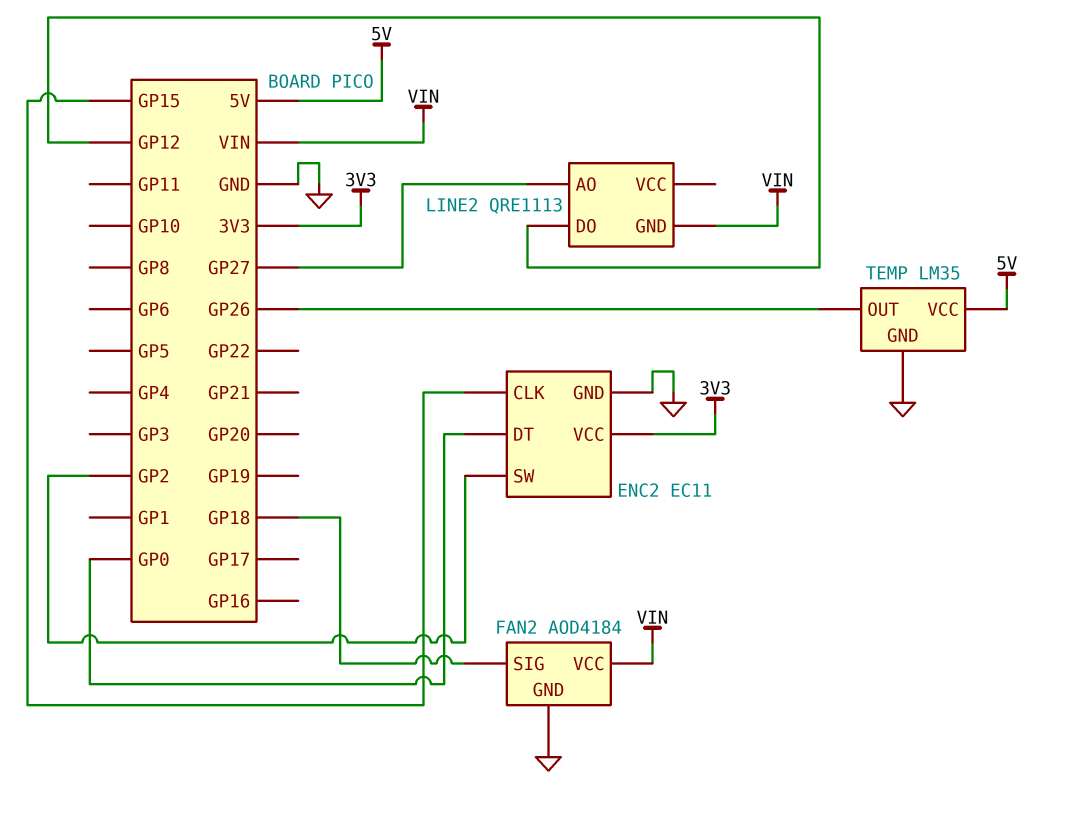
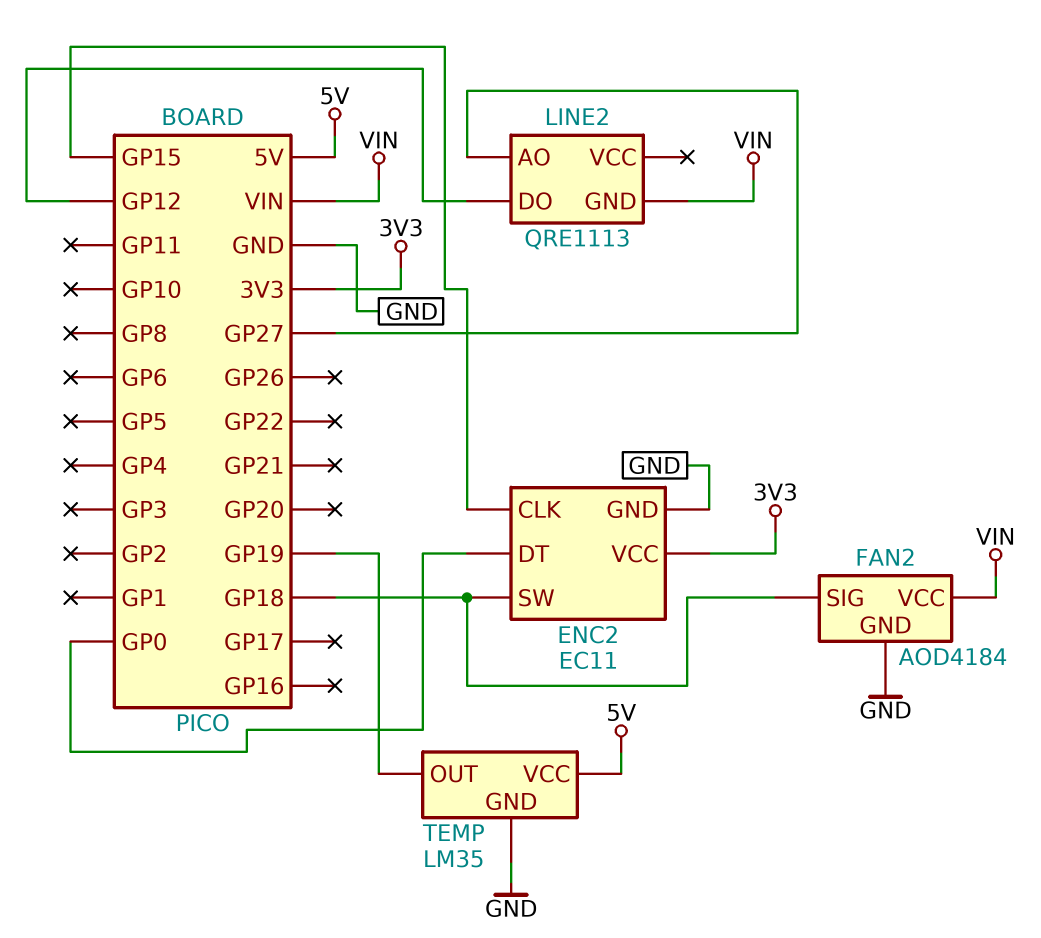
ENC2 pin SW: GP2 -> GP18
TEMP pin OUT: GP26 -> GP19

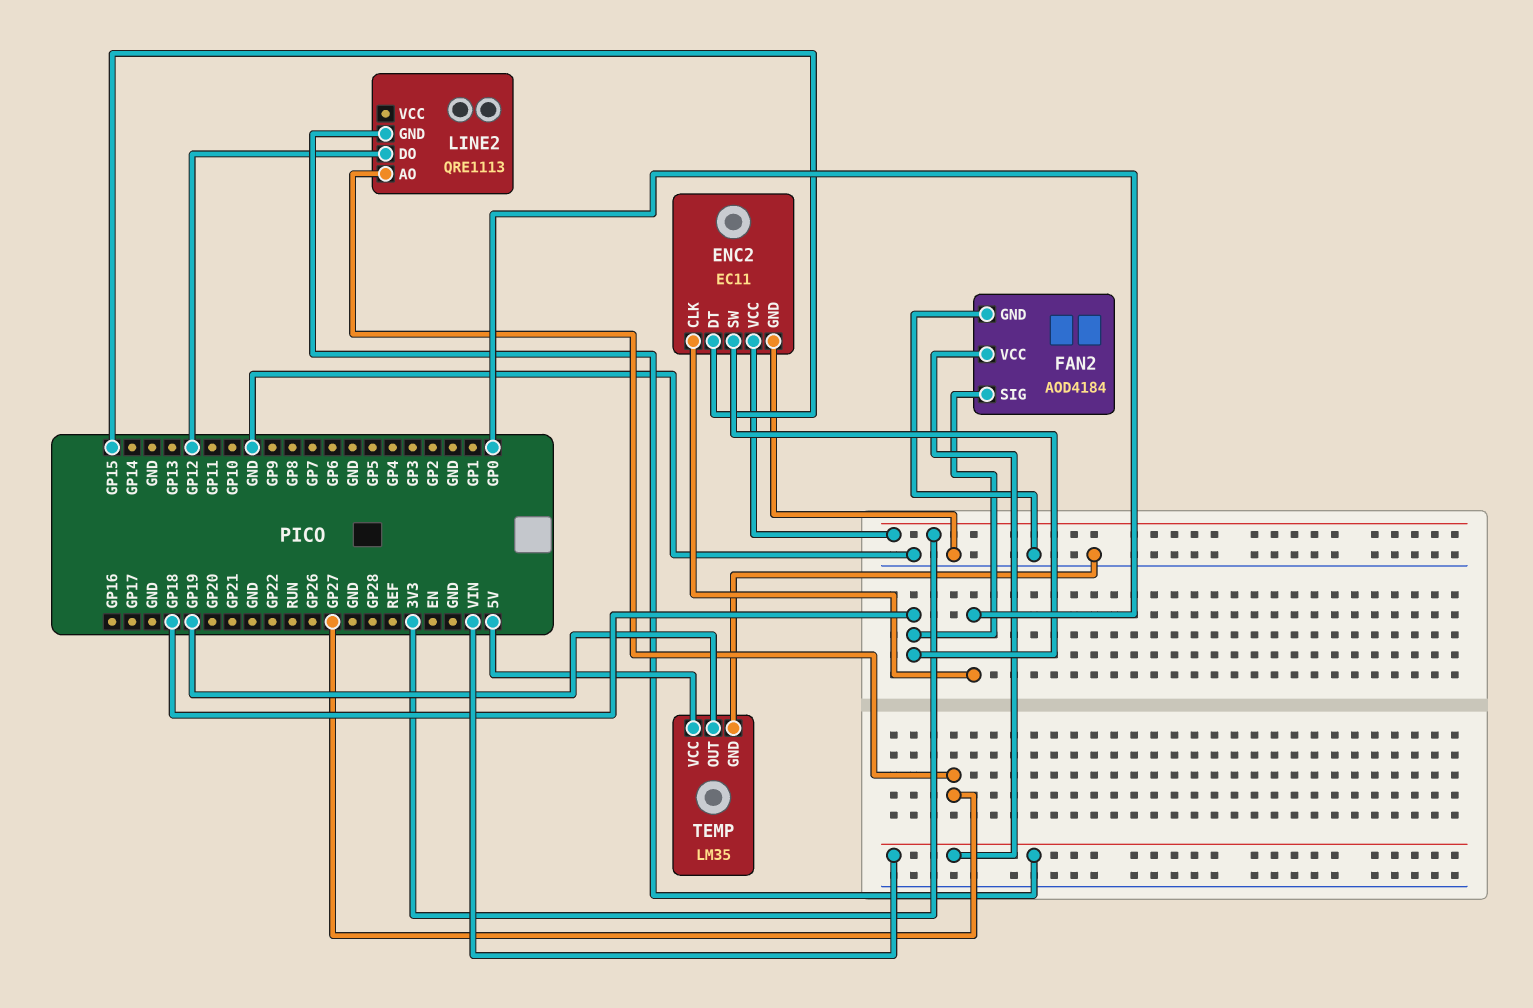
ENC2 pin CLK: GP15 -> GP0
ENC2 pin DT: GP0 -> GP15

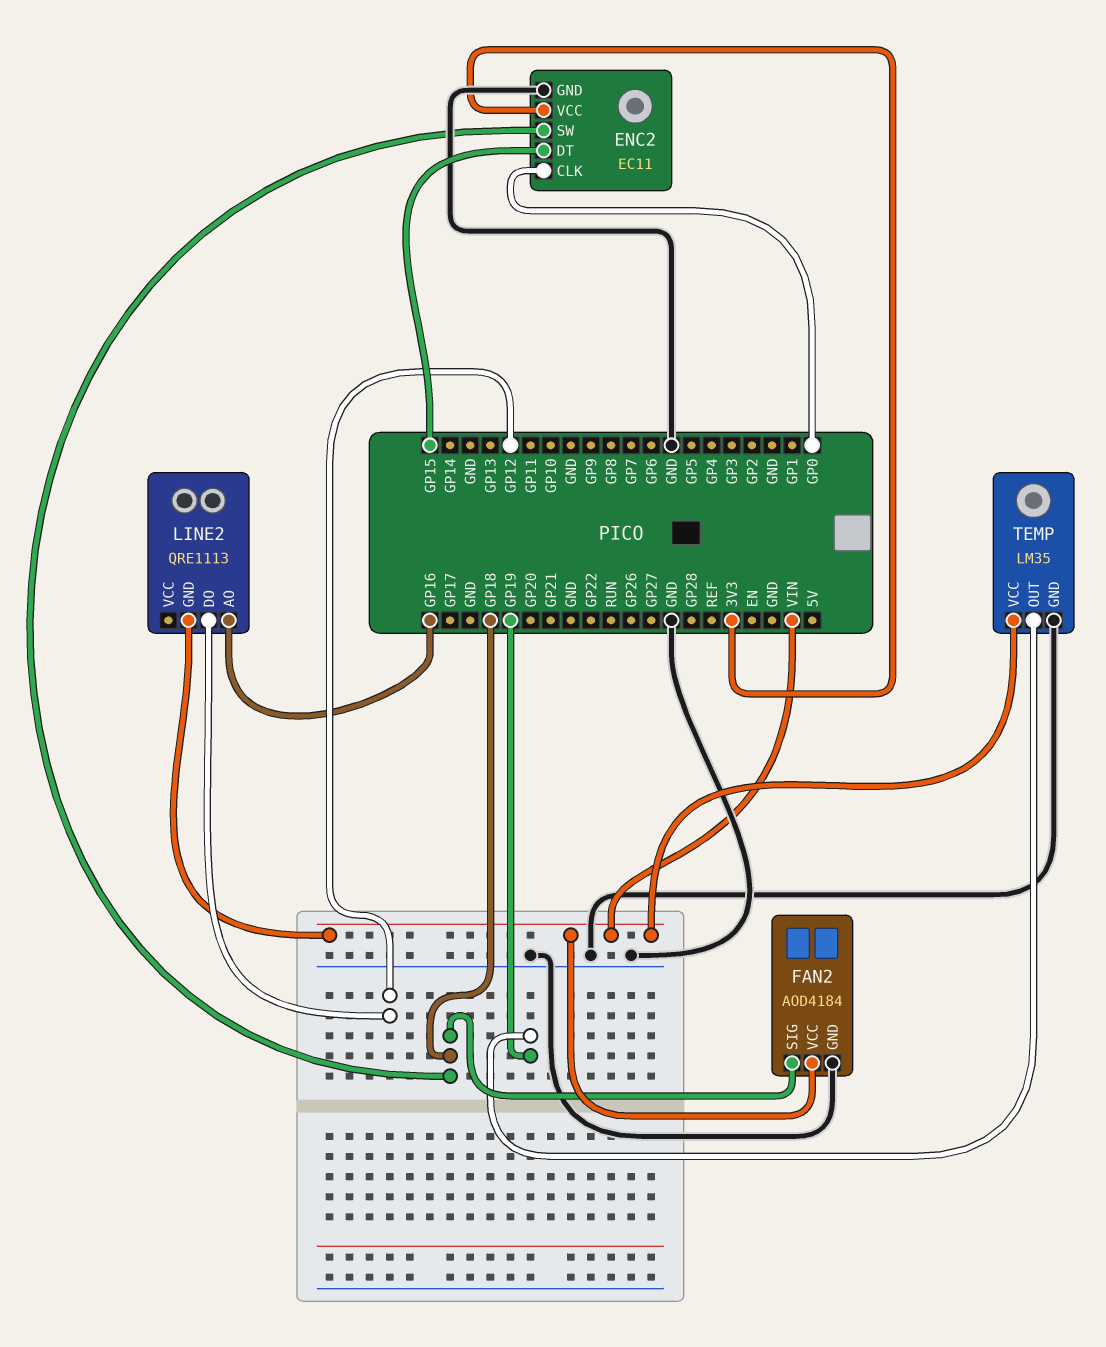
LINE2 pin AO: GP27 -> GP16
TEMP pin VCC: 5V -> VIN

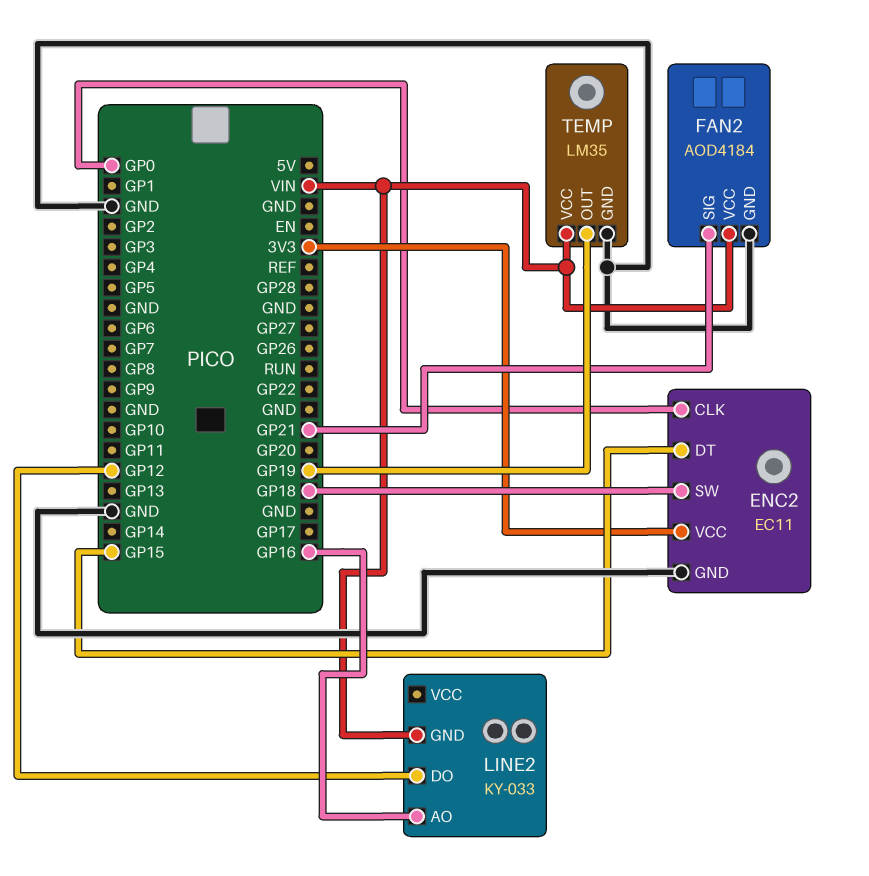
FAN2 pin SIG: GP18 -> GP21
LINE2: QRE1113 -> KY-033

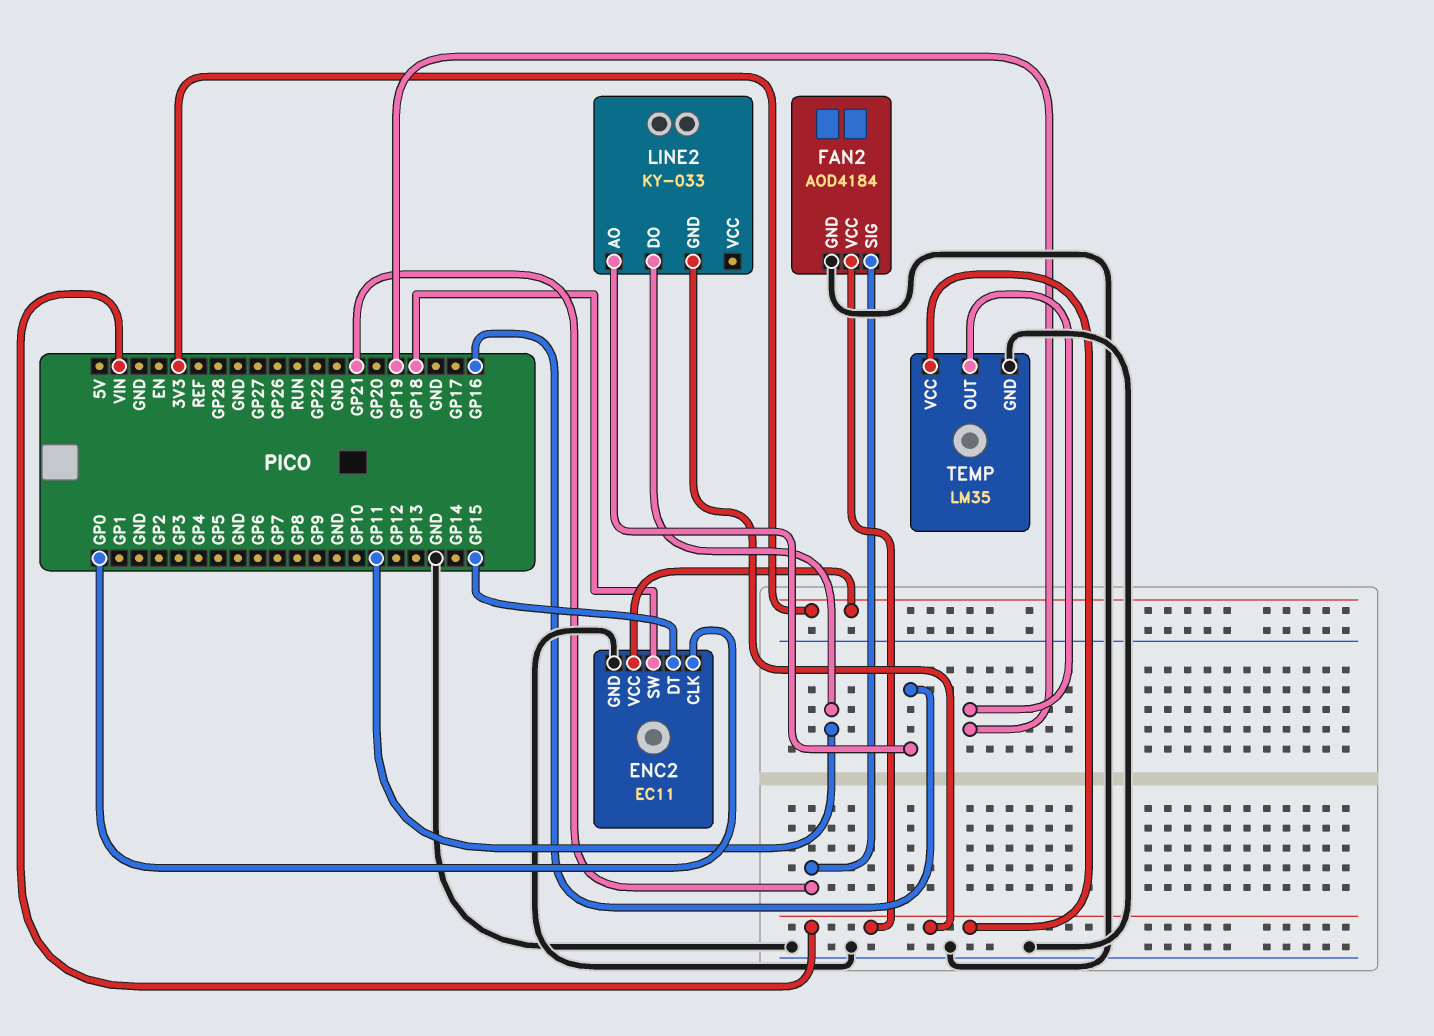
LINE2 pin DO: GP12 -> GP11

